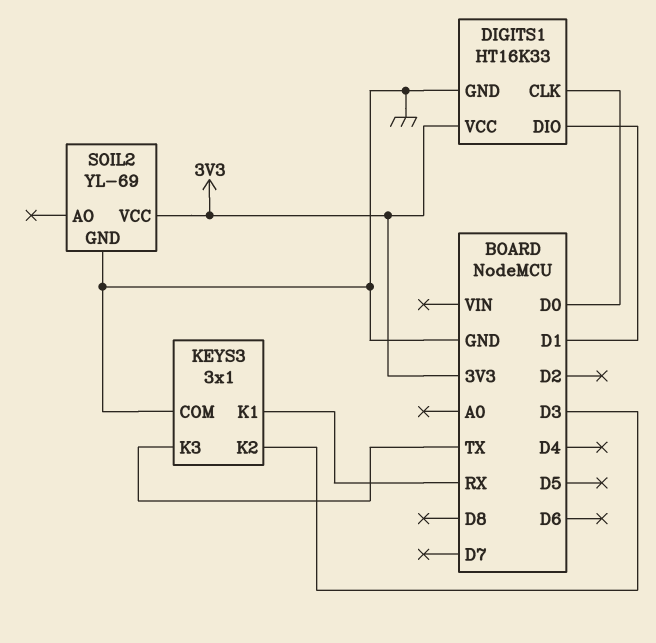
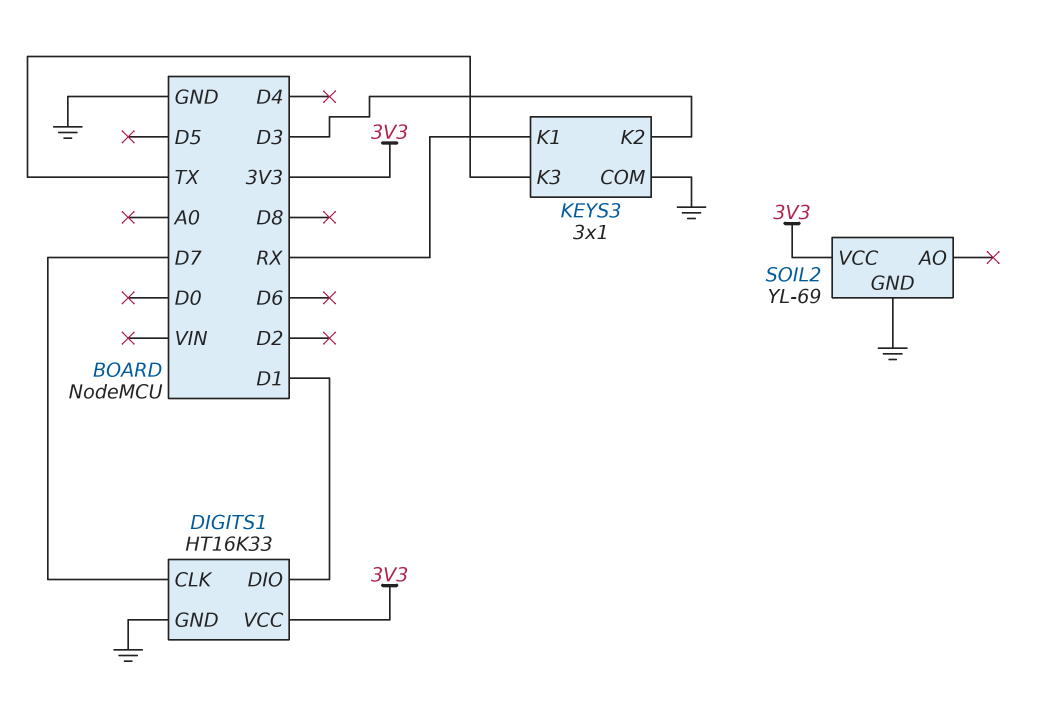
DIGITS1 pin CLK: D0 -> D7

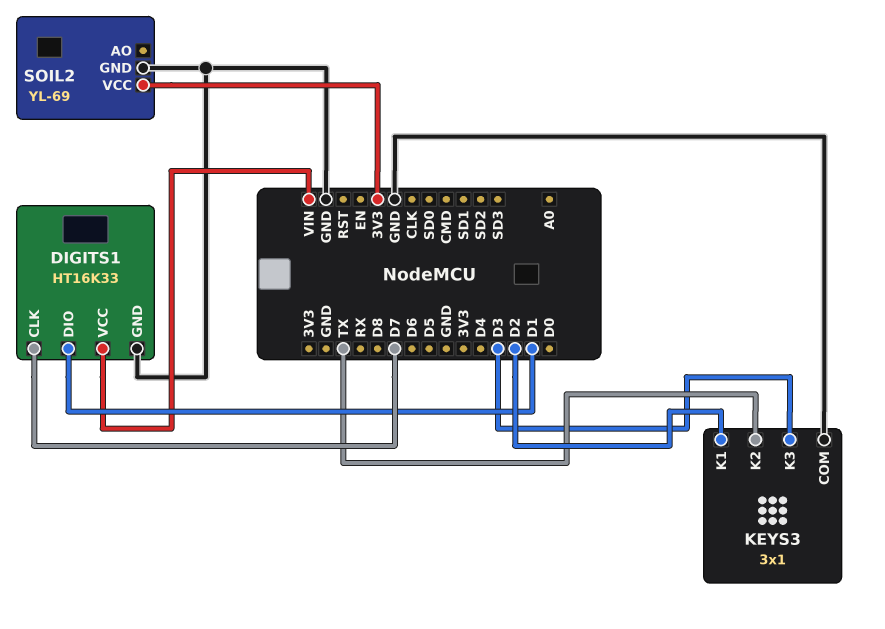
DIGITS1 pin VCC: 3V3 -> VIN
KEYS3 pin K1: RX -> D2
KEYS3 pin K2: D3 -> TX
KEYS3 pin K3: TX -> D3

